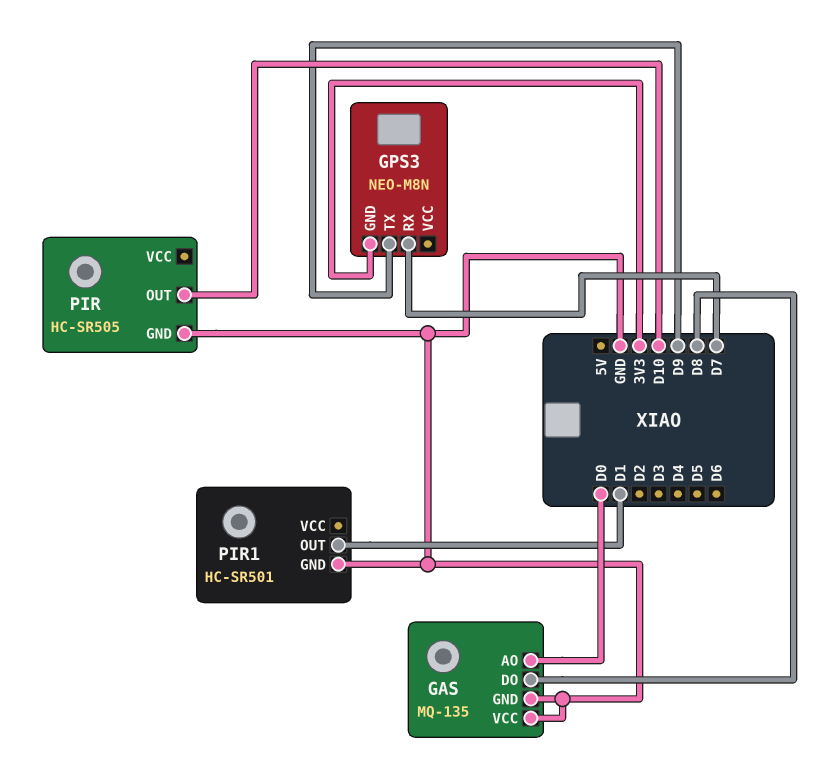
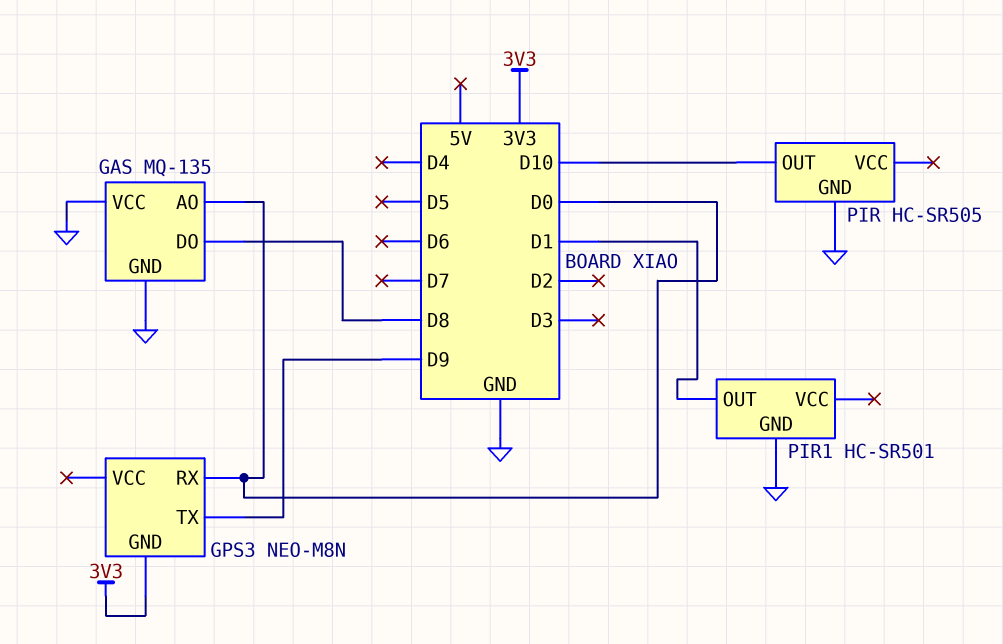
GPS3 pin RX: D7 -> D0

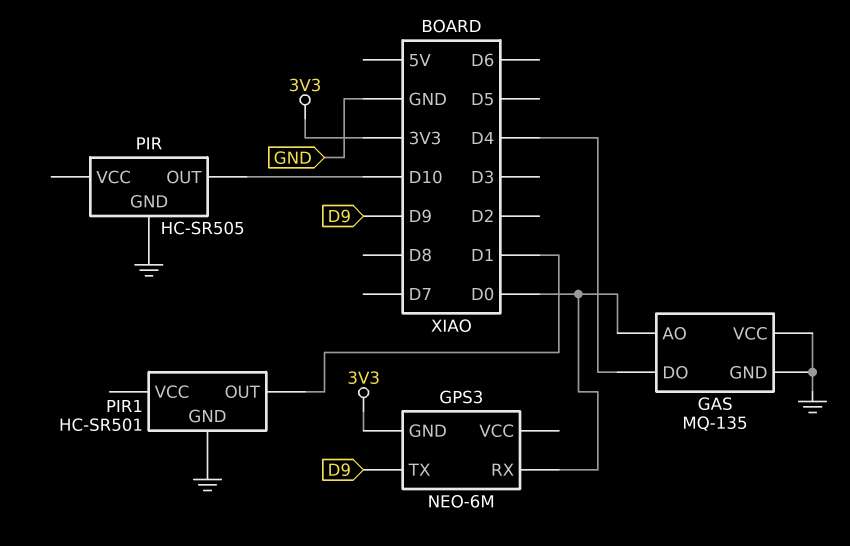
GAS pin DO: D8 -> D4
GPS3: NEO-M8N -> NEO-6M

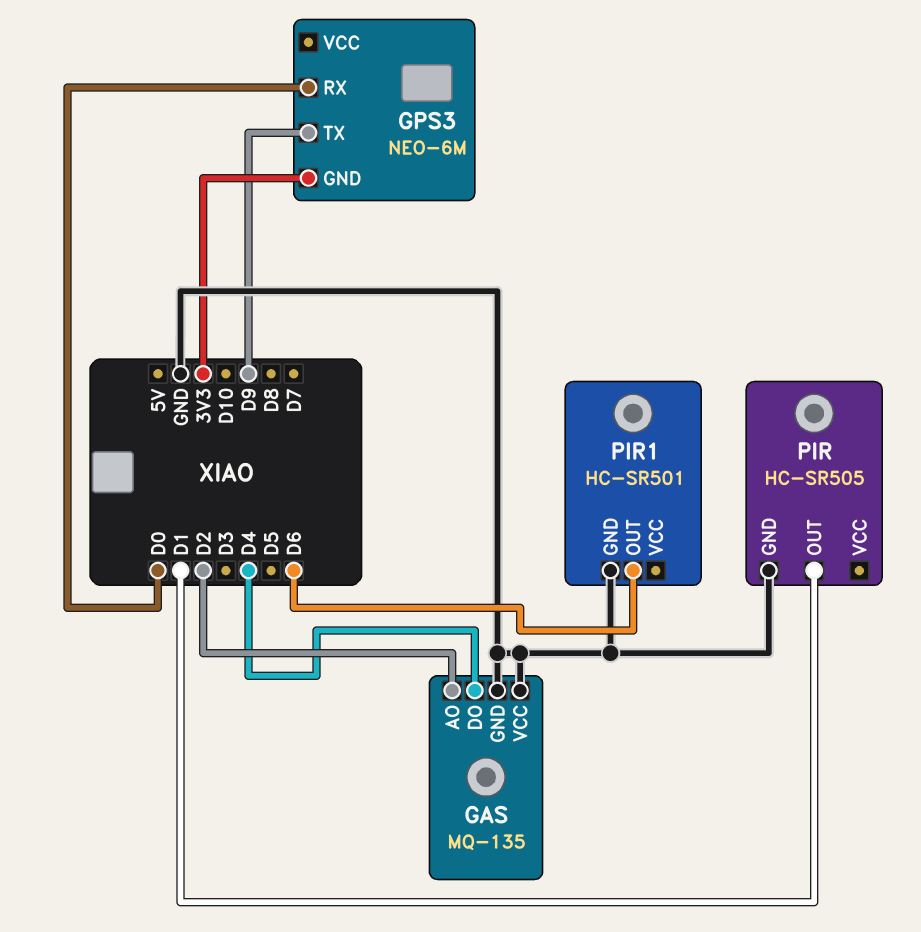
GAS pin AO: D0 -> D2
PIR pin OUT: D10 -> D1
PIR1 pin OUT: D1 -> D6

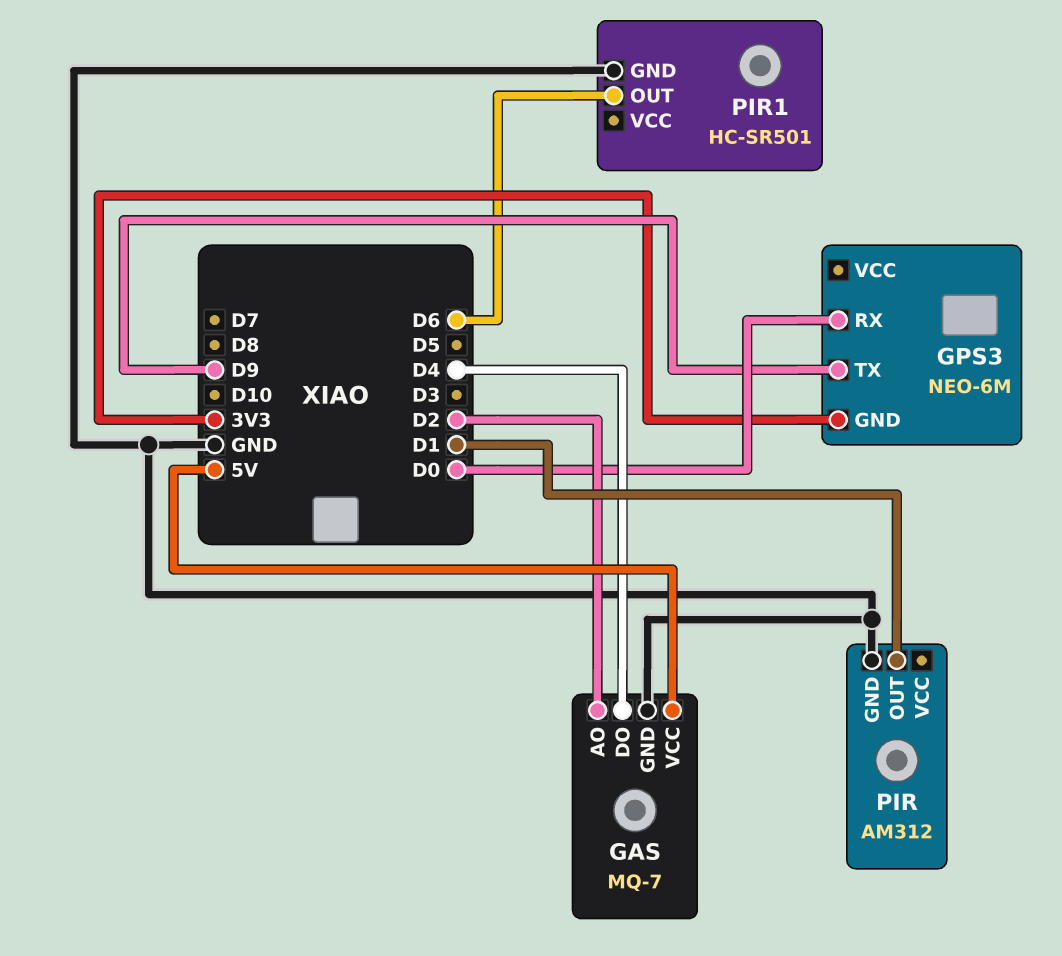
GAS: MQ-135 -> MQ-7
GAS pin VCC: GND -> 5V
PIR: HC-SR505 -> AM312

